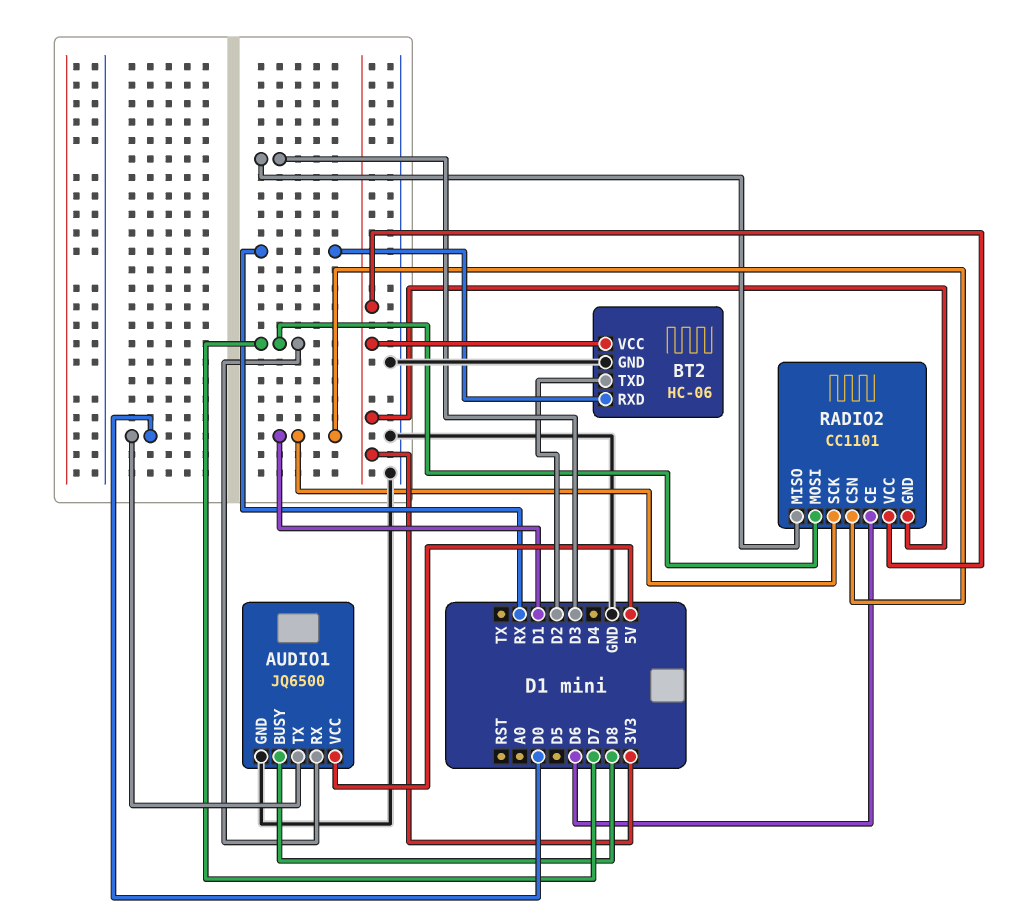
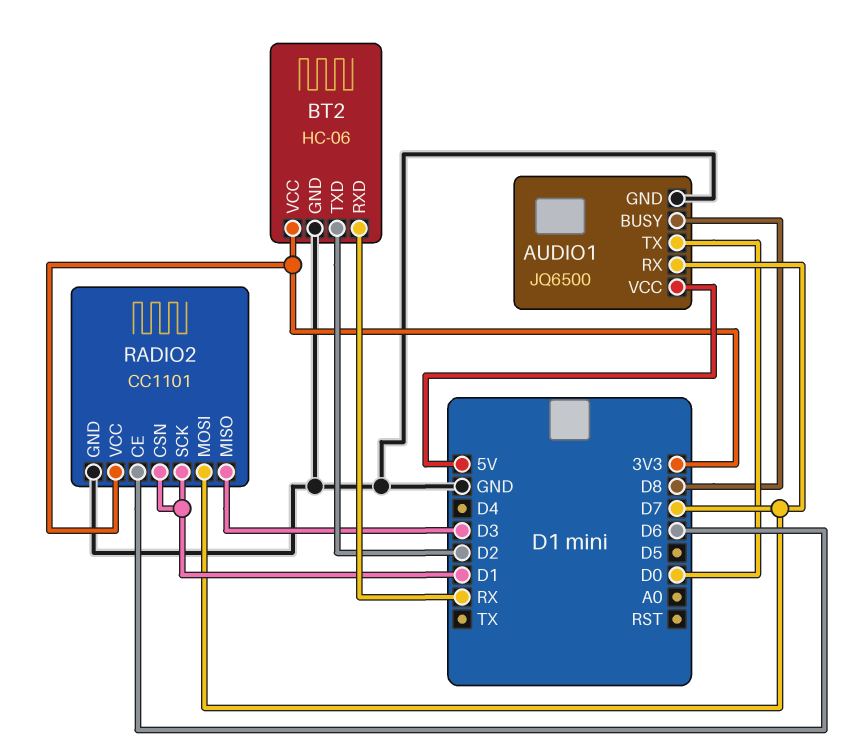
RADIO2 pin GND: 3V3 -> GND

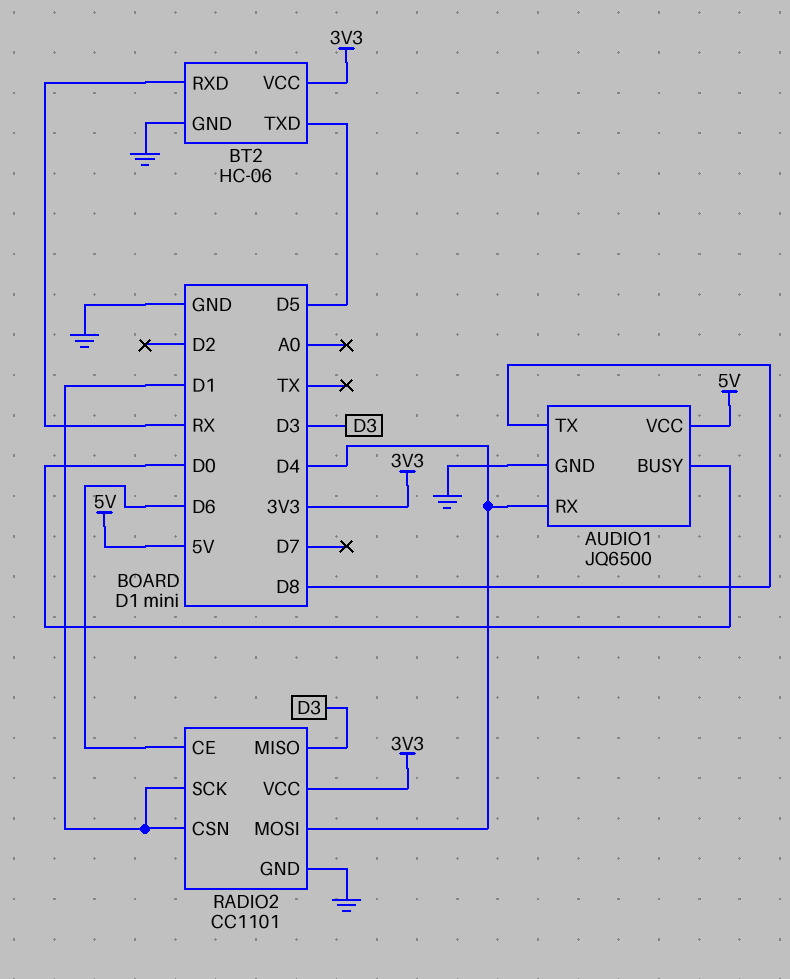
AUDIO1 pin BUSY: D8 -> D0
AUDIO1 pin RX: D7 -> D4
AUDIO1 pin TX: D0 -> D8
BT2 pin TXD: D2 -> D5
RADIO2 pin MOSI: D7 -> D4

